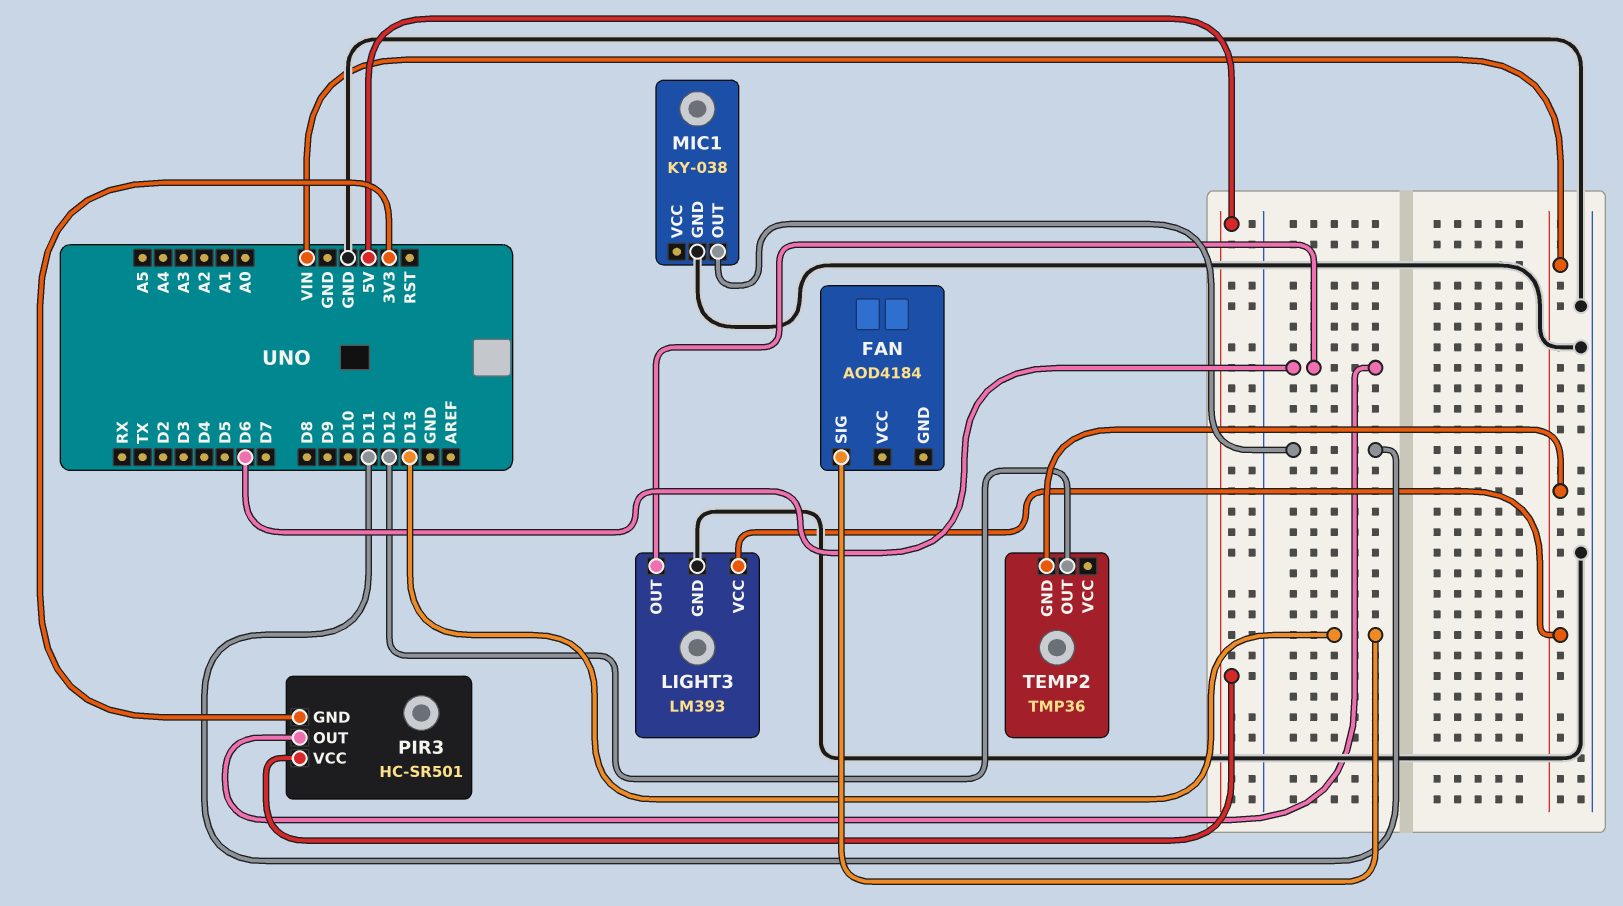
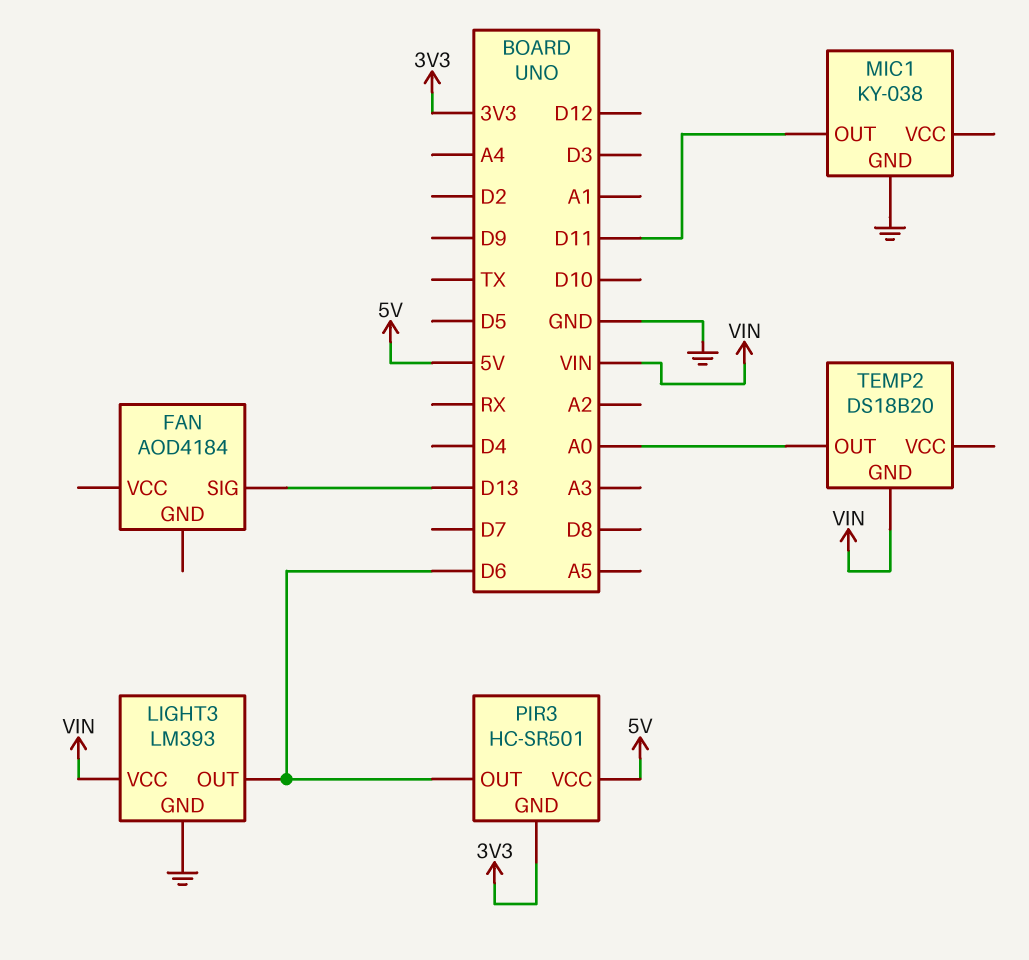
TEMP2: TMP36 -> DS18B20
TEMP2 pin OUT: D12 -> A0

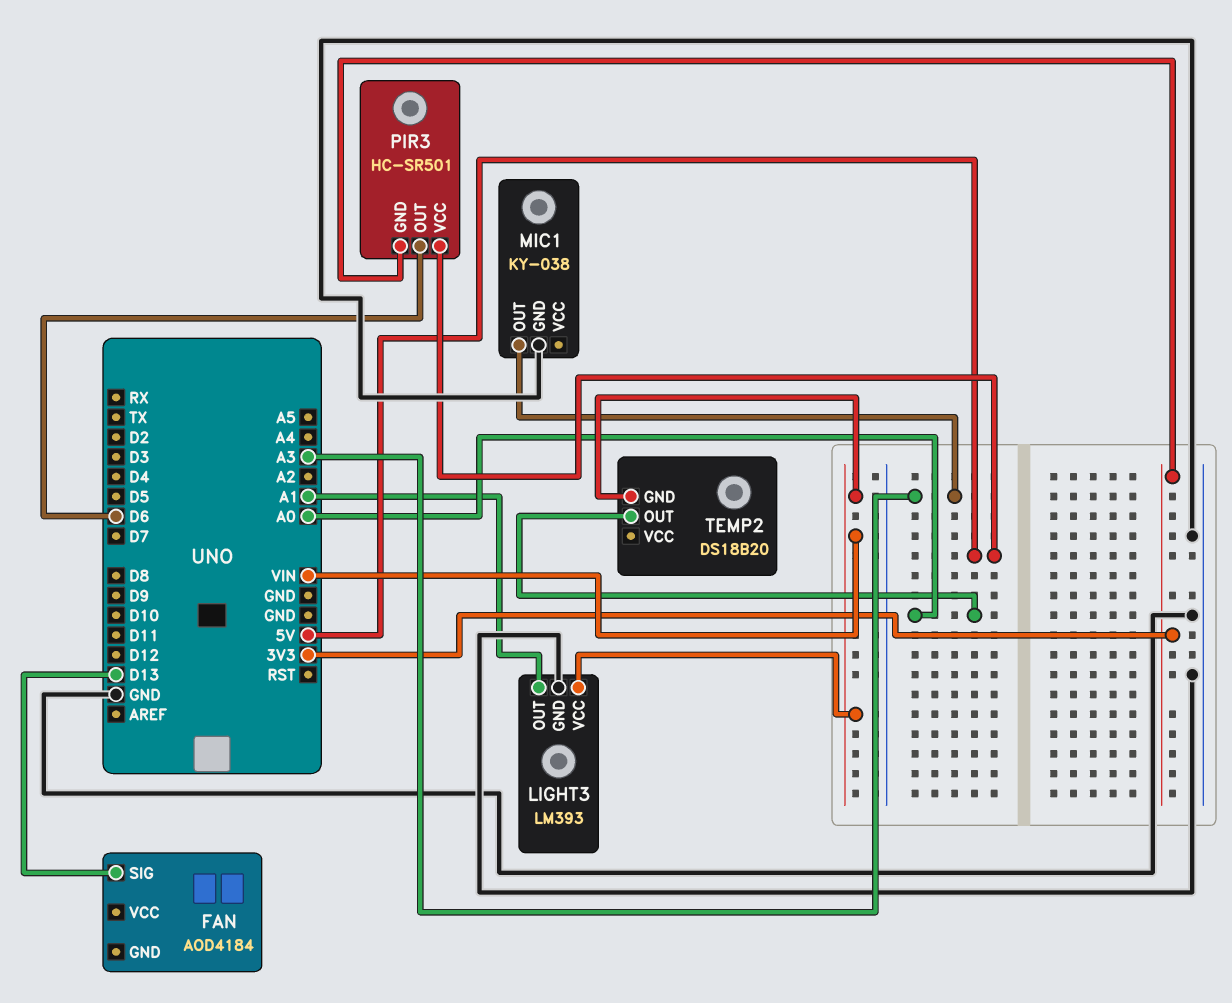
LIGHT3 pin OUT: D6 -> A1
MIC1 pin OUT: D11 -> A3

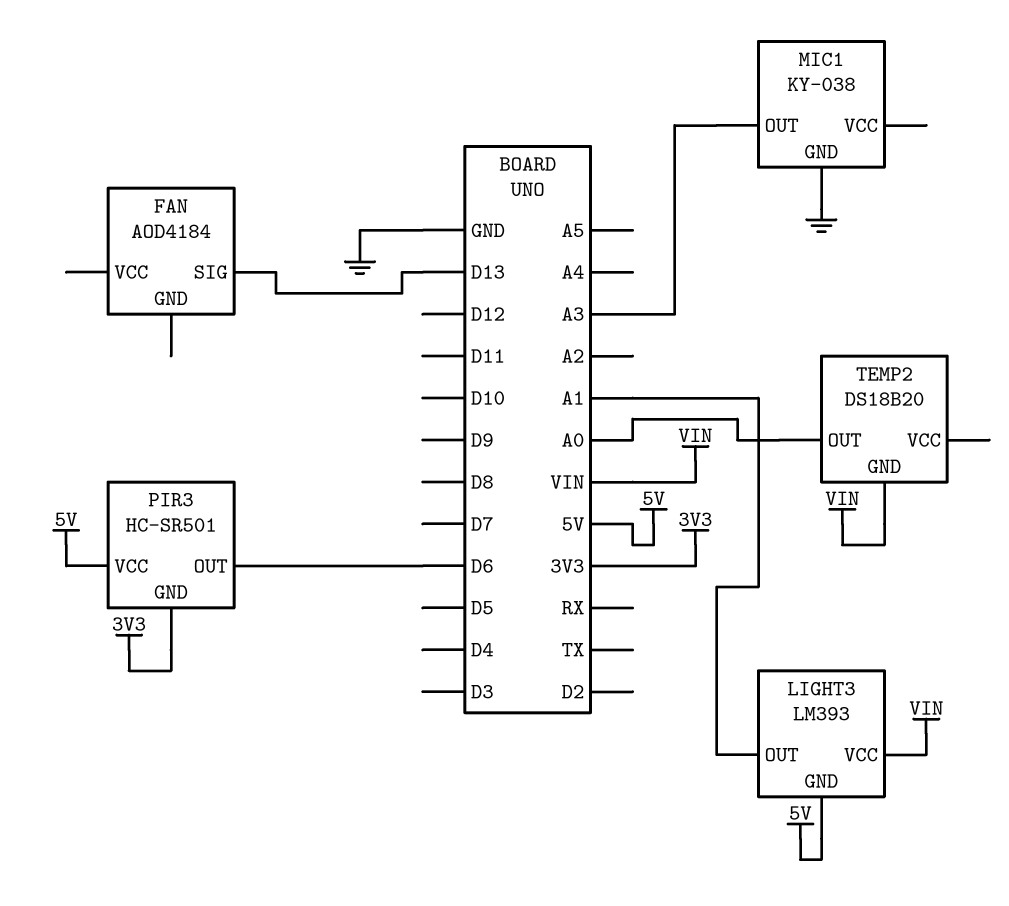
LIGHT3 pin GND: GND -> 5V

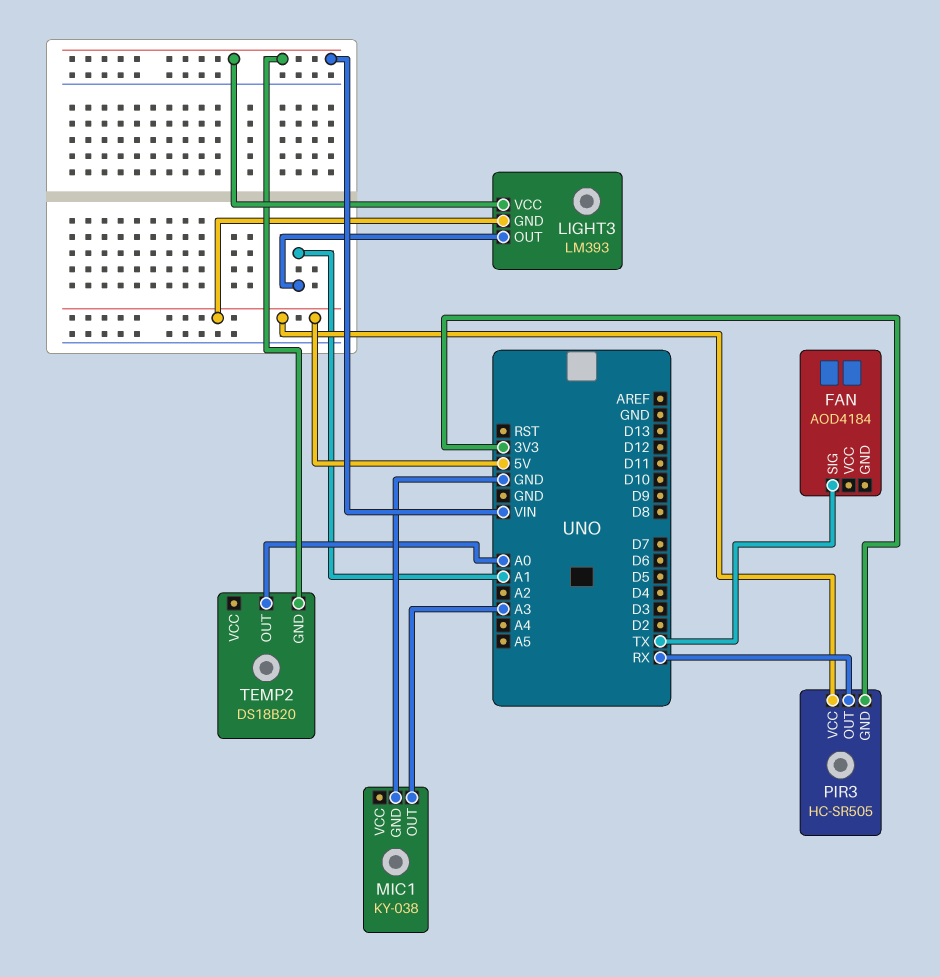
FAN pin SIG: D13 -> TX
PIR3: HC-SR501 -> HC-SR505
PIR3 pin OUT: D6 -> RX

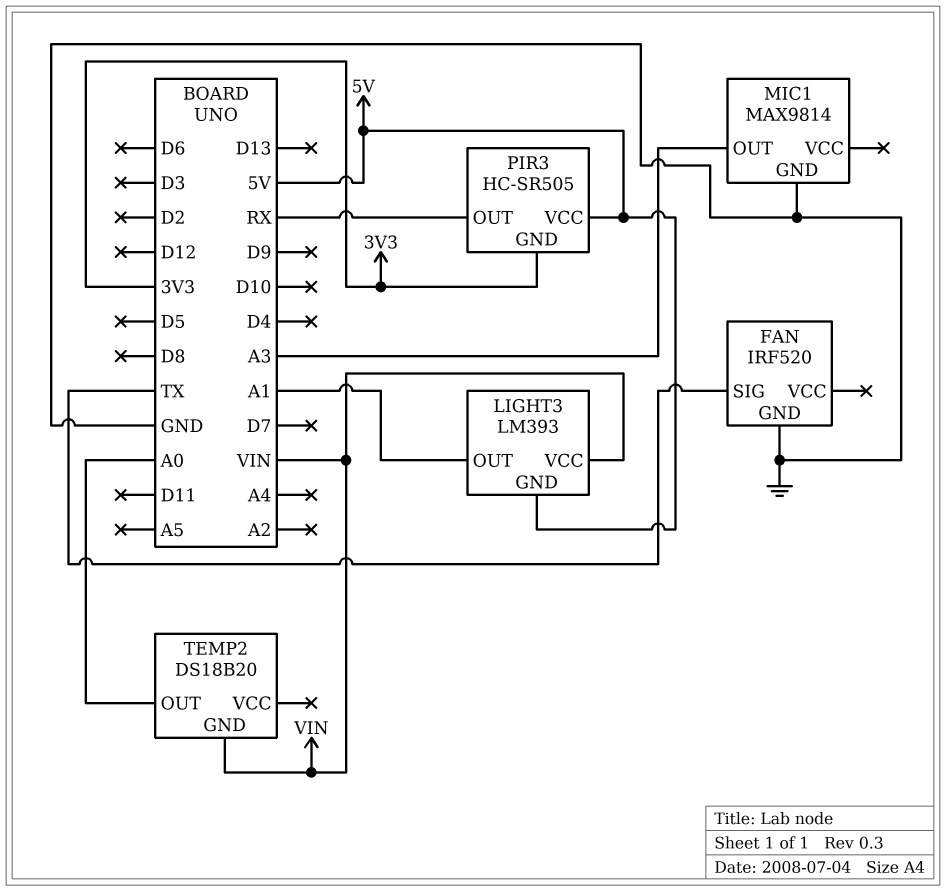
FAN: AOD4184 -> IRF520
FAN pin GND: none -> GND
MIC1: KY-038 -> MAX9814

